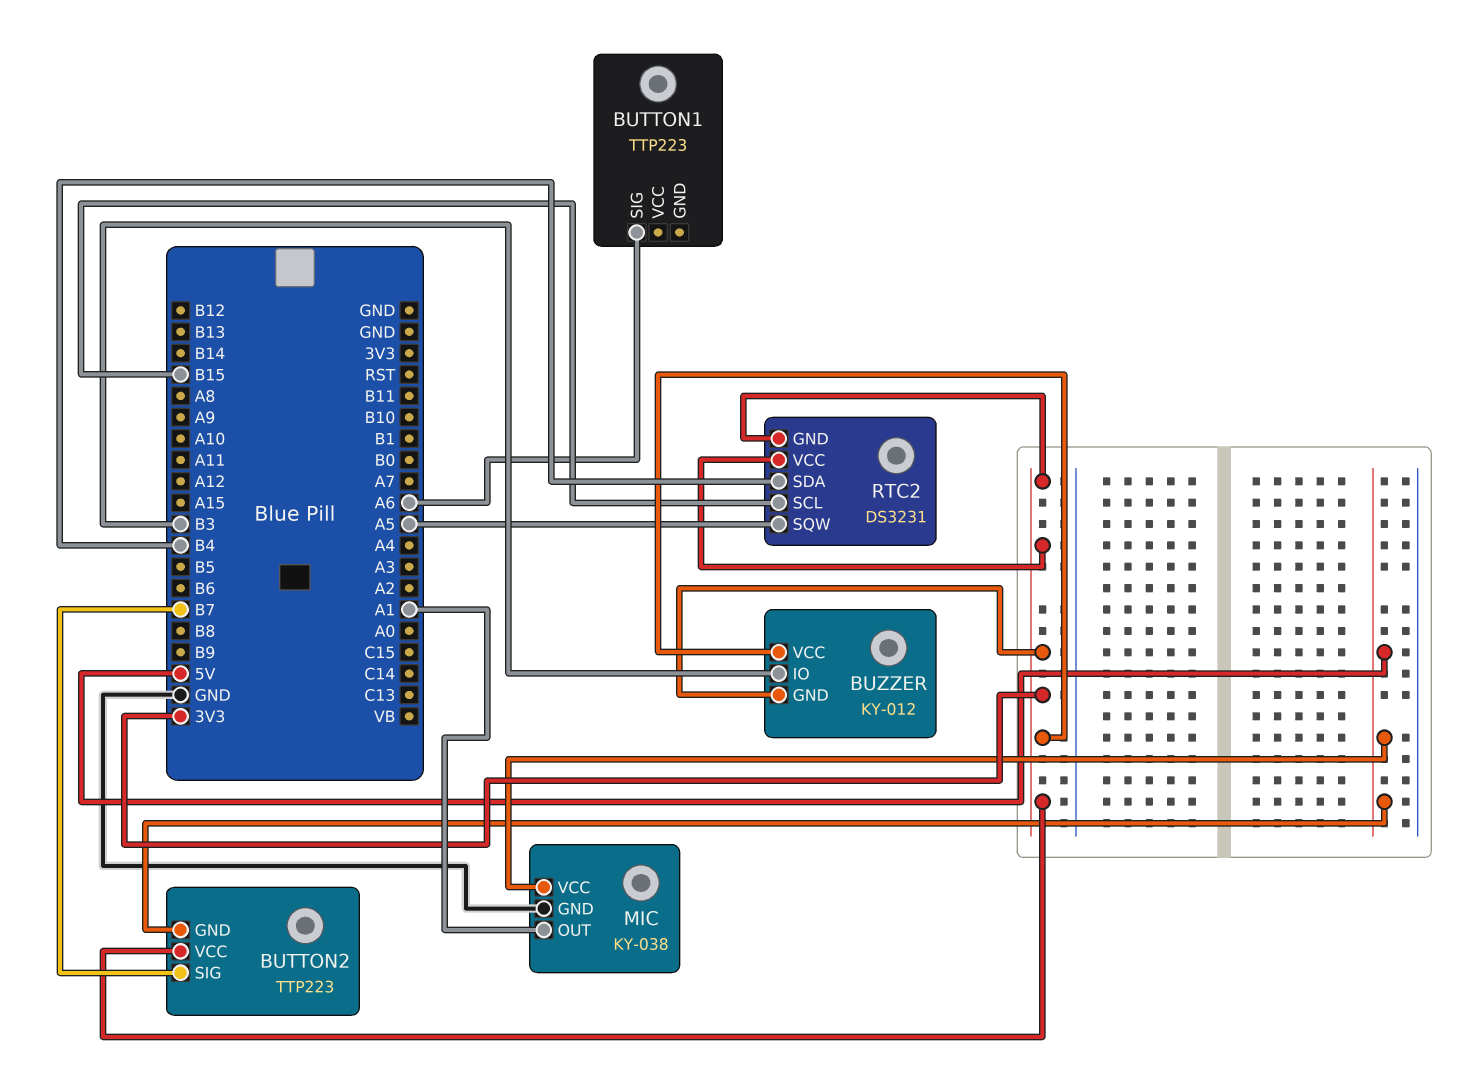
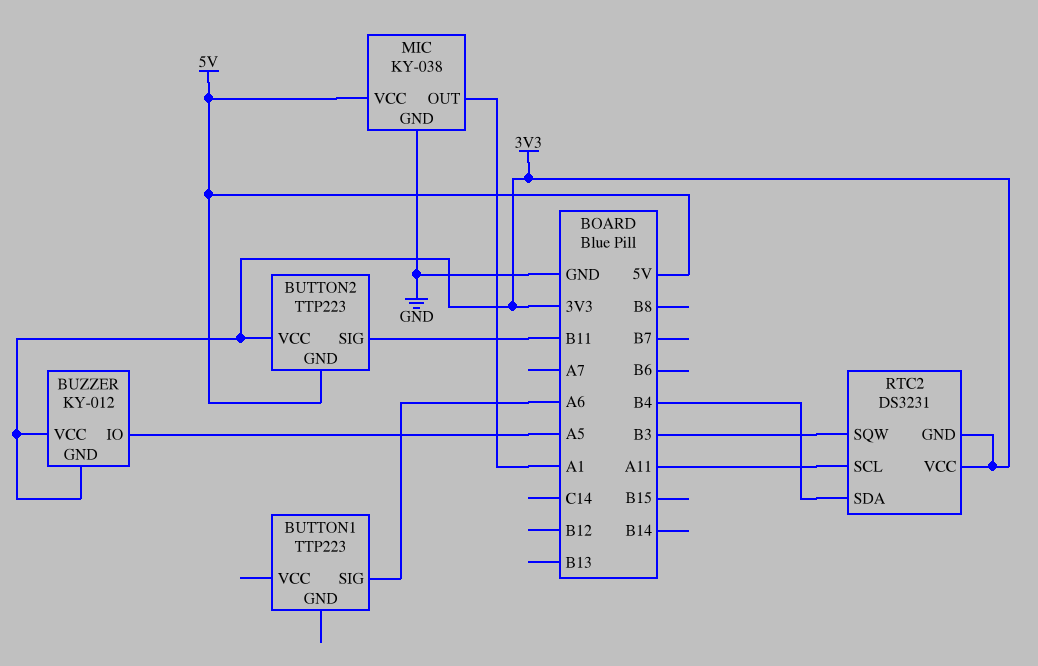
BUTTON2 pin SIG: B7 -> B11
BUZZER pin IO: B3 -> A5
RTC2 pin SCL: B15 -> A11
RTC2 pin SQW: A5 -> B3

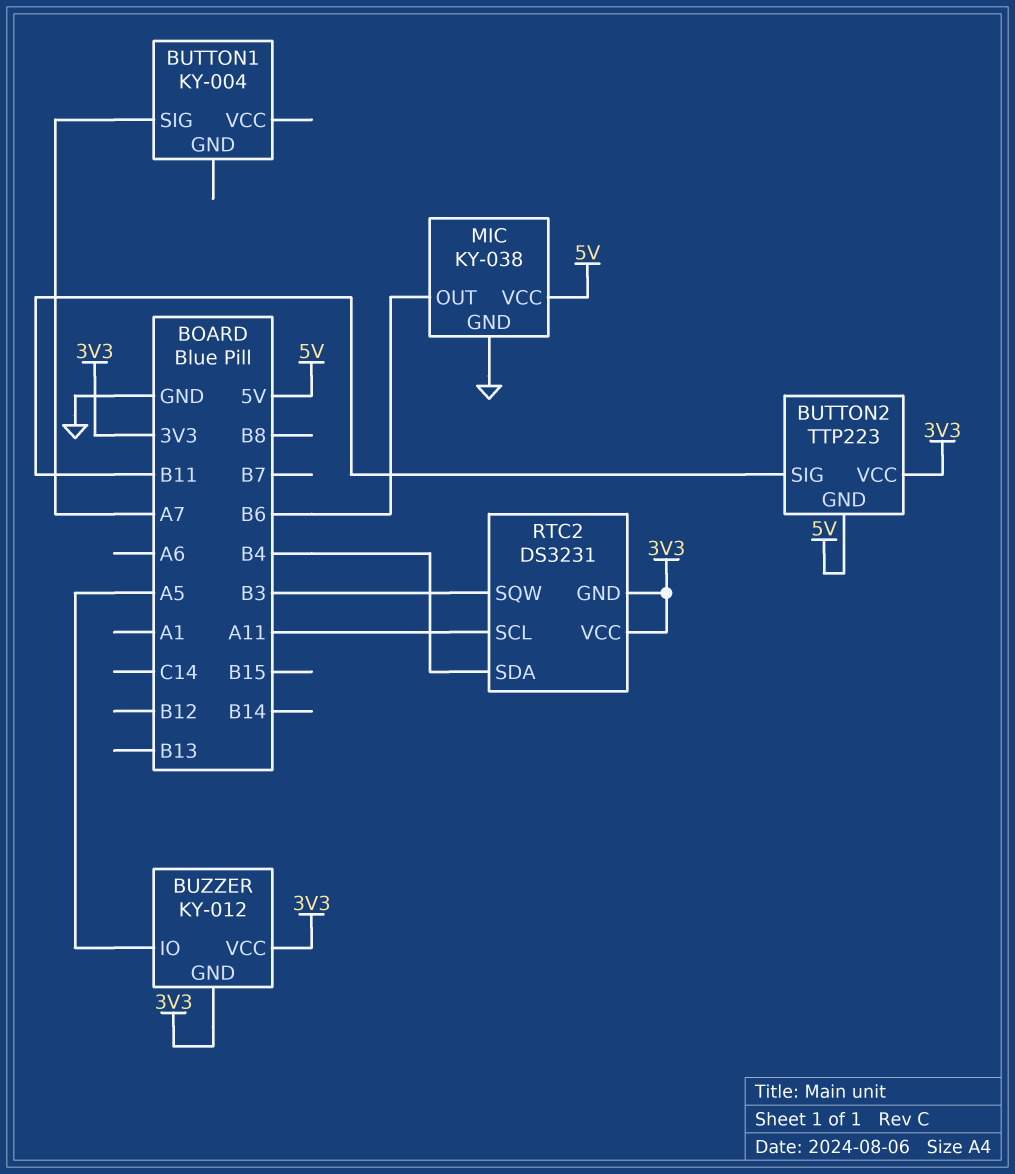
BUTTON1: TTP223 -> KY-004
BUTTON1 pin SIG: A6 -> A7
MIC pin OUT: A1 -> B6

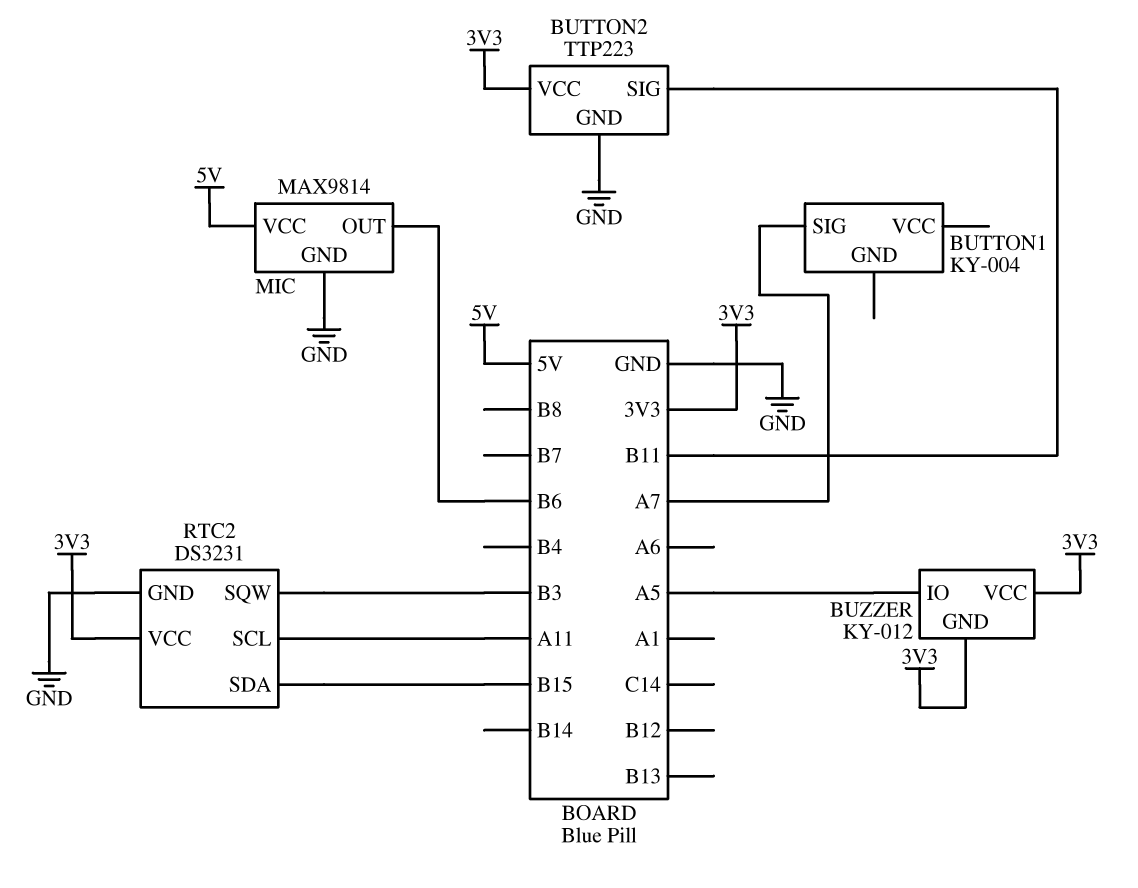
BUTTON2 pin GND: 5V -> GND
MIC: KY-038 -> MAX9814
RTC2 pin GND: 3V3 -> GND
RTC2 pin SDA: B4 -> B15

